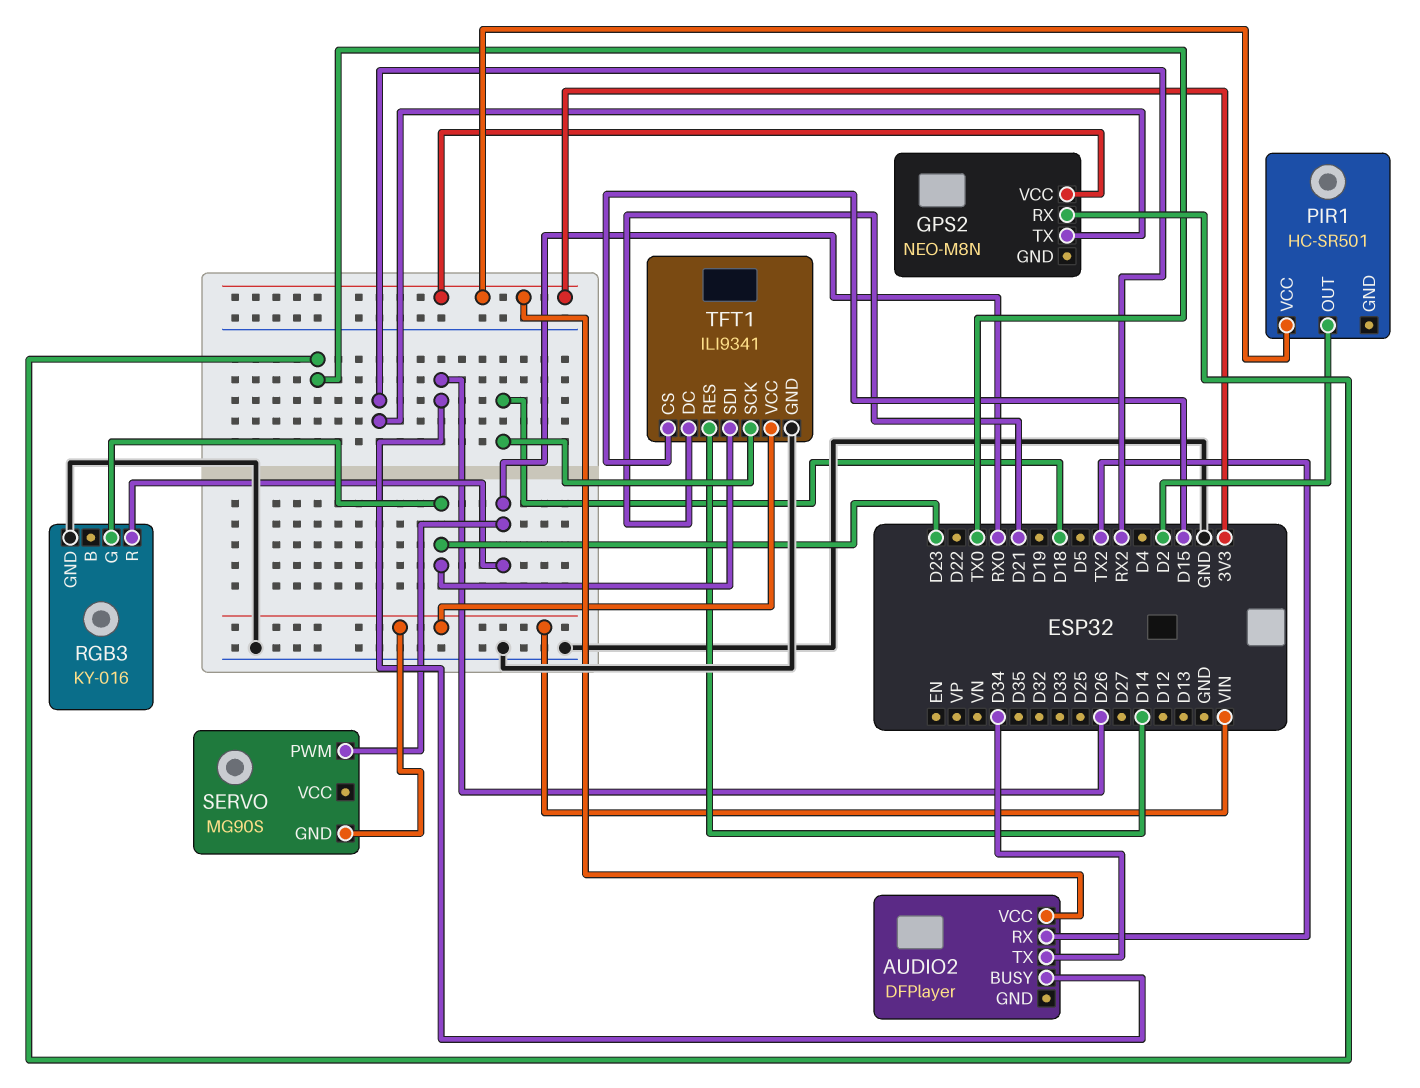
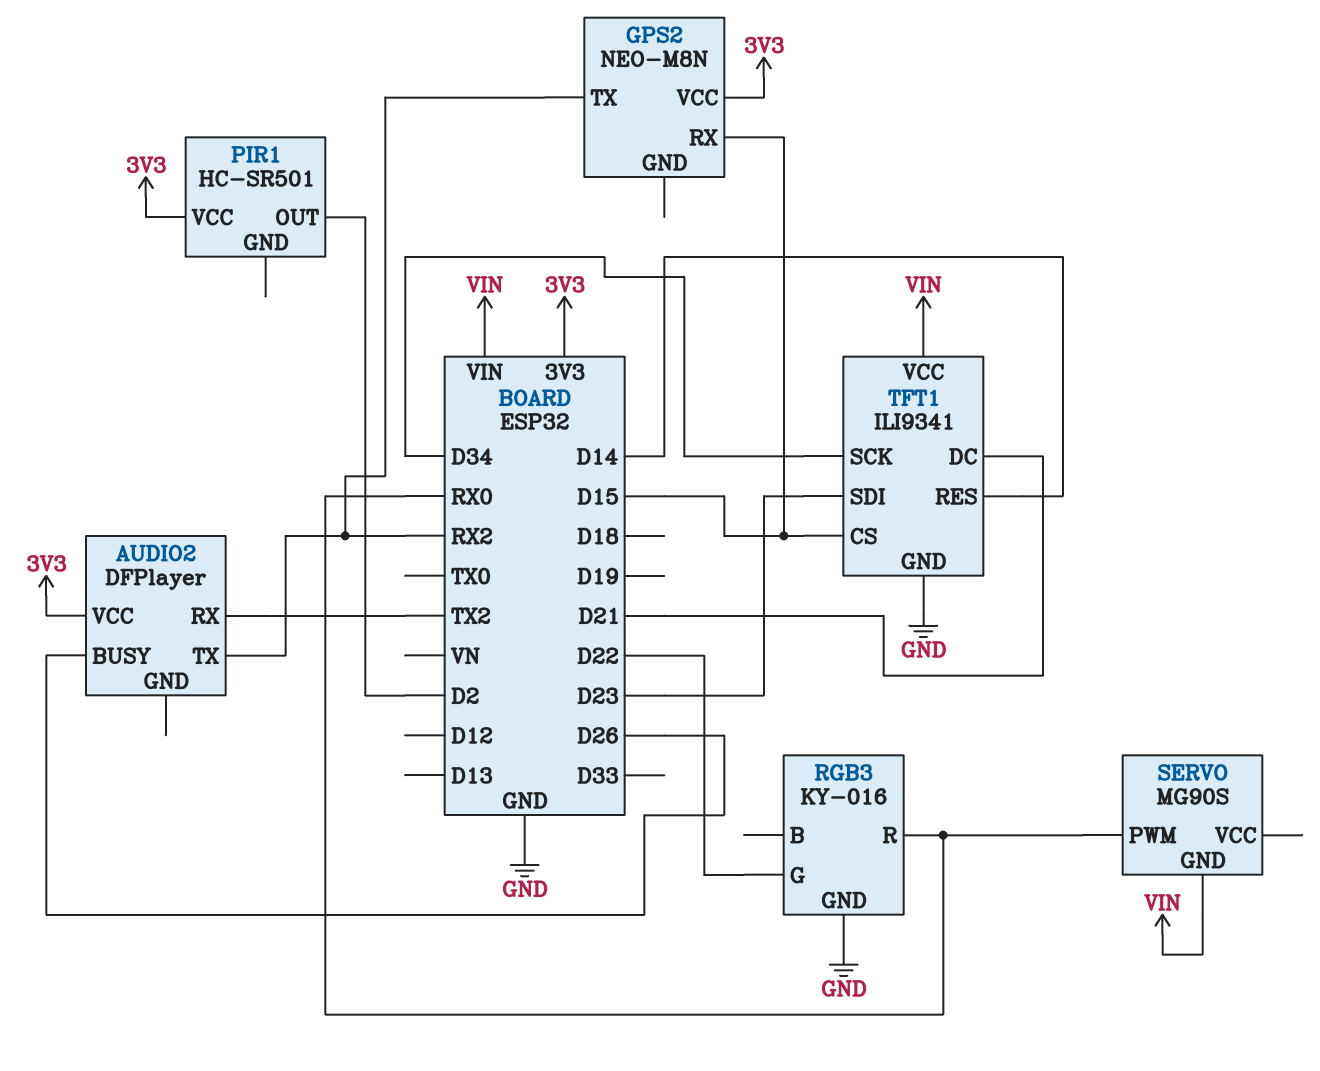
AUDIO2 pin TX: D34 -> RX2
GPS2 pin RX: TX0 -> D15
RGB3 pin G: D23 -> D22
TFT1 pin SCK: D18 -> D34

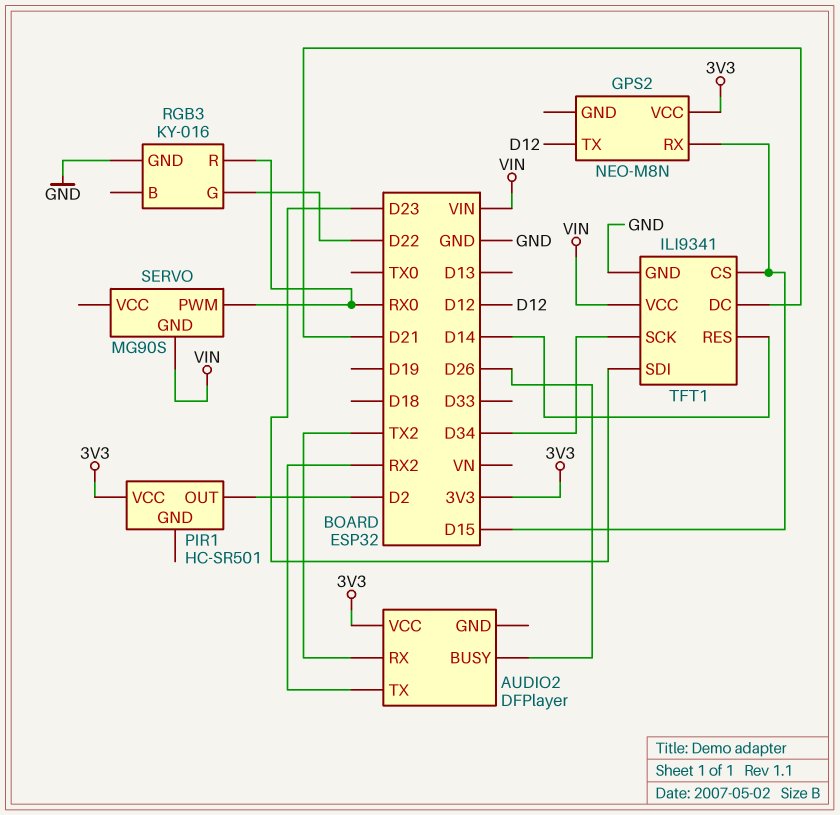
GPS2 pin TX: RX2 -> D12

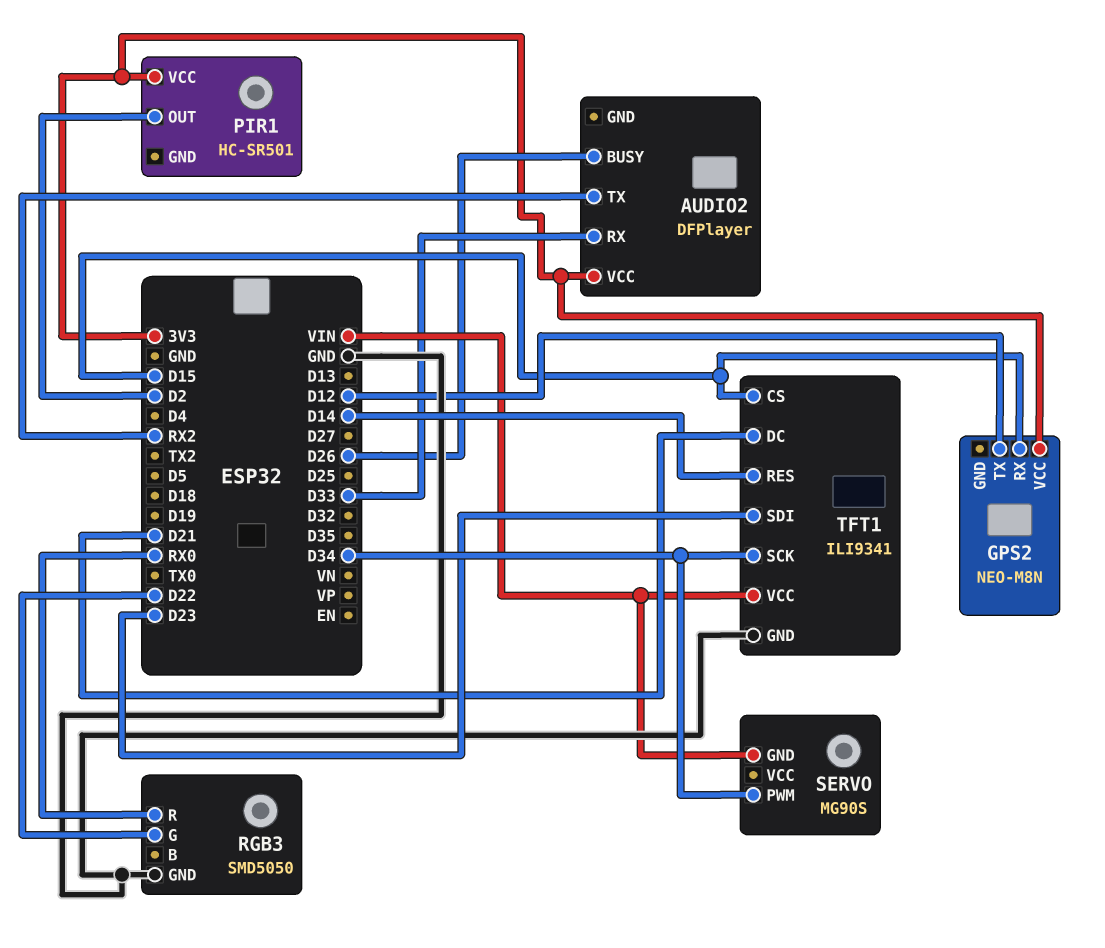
AUDIO2 pin RX: TX2 -> D33
RGB3: KY-016 -> SMD5050
SERVO pin PWM: RX0 -> D34

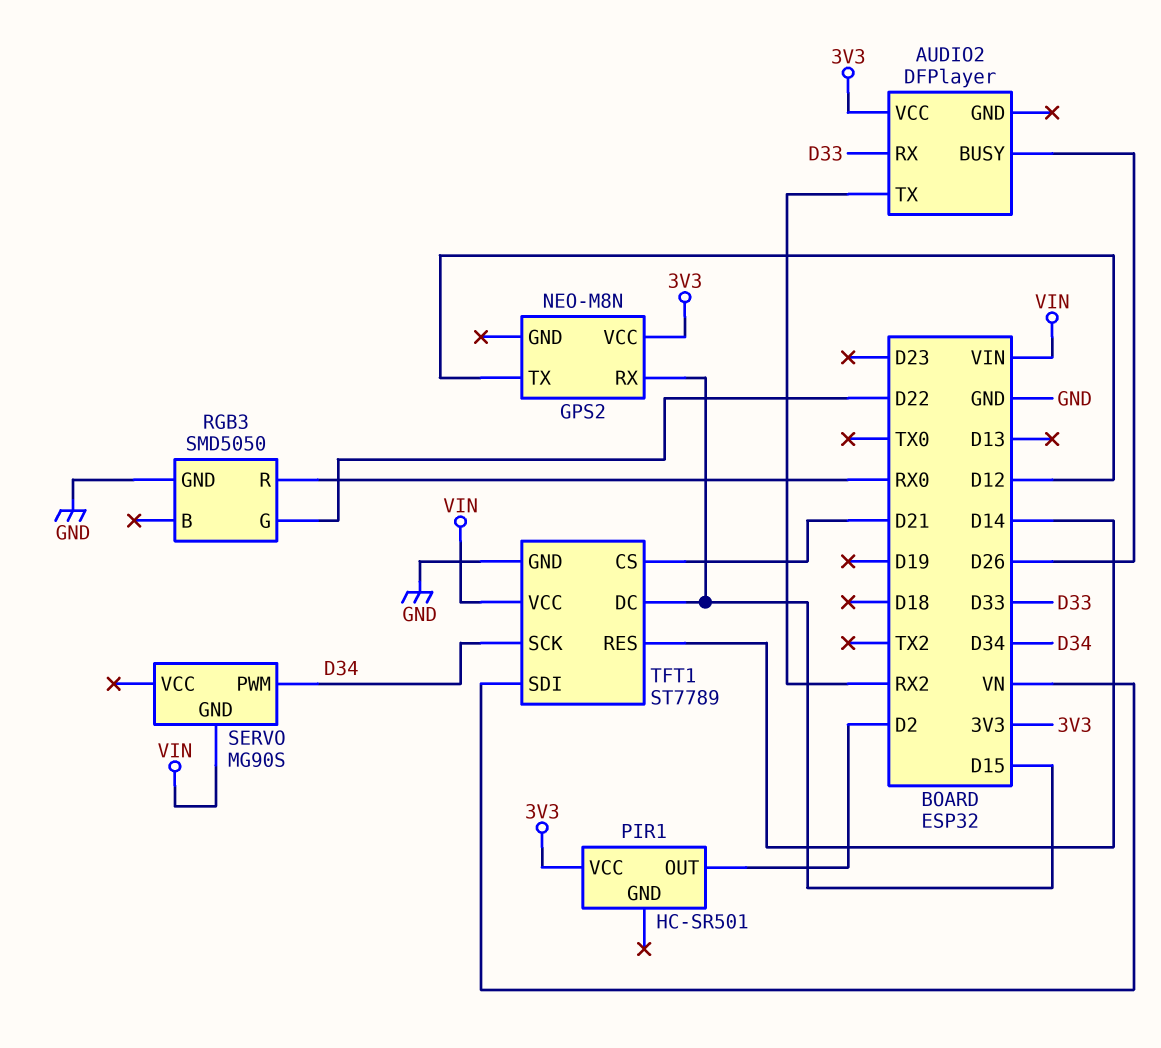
TFT1: ILI9341 -> ST7789
TFT1 pin CS: D15 -> D21
TFT1 pin DC: D21 -> D15
TFT1 pin SDI: D23 -> VN

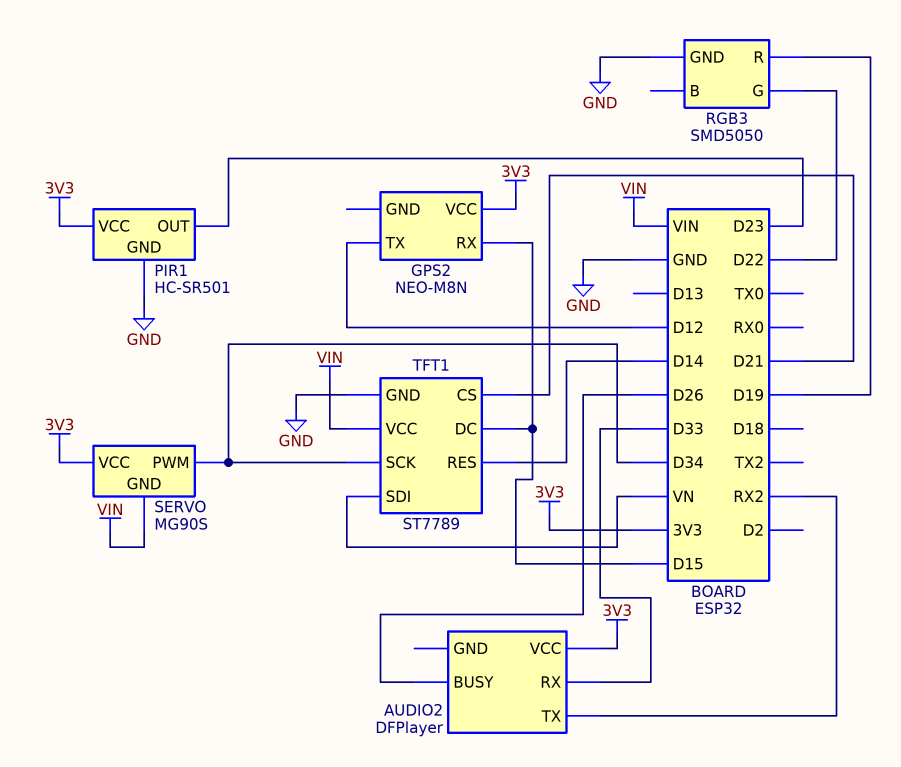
PIR1 pin GND: none -> GND
PIR1 pin OUT: D2 -> D23
RGB3 pin R: RX0 -> D19
SERVO pin VCC: none -> 3V3

